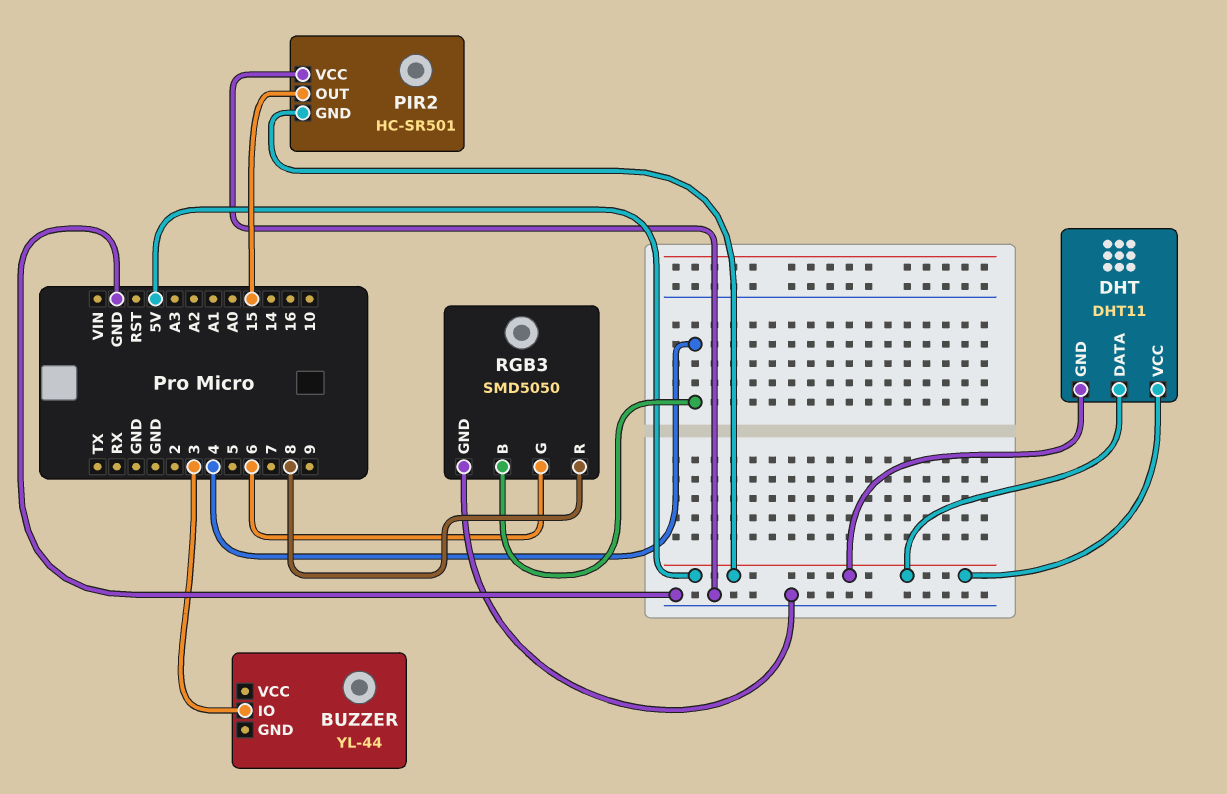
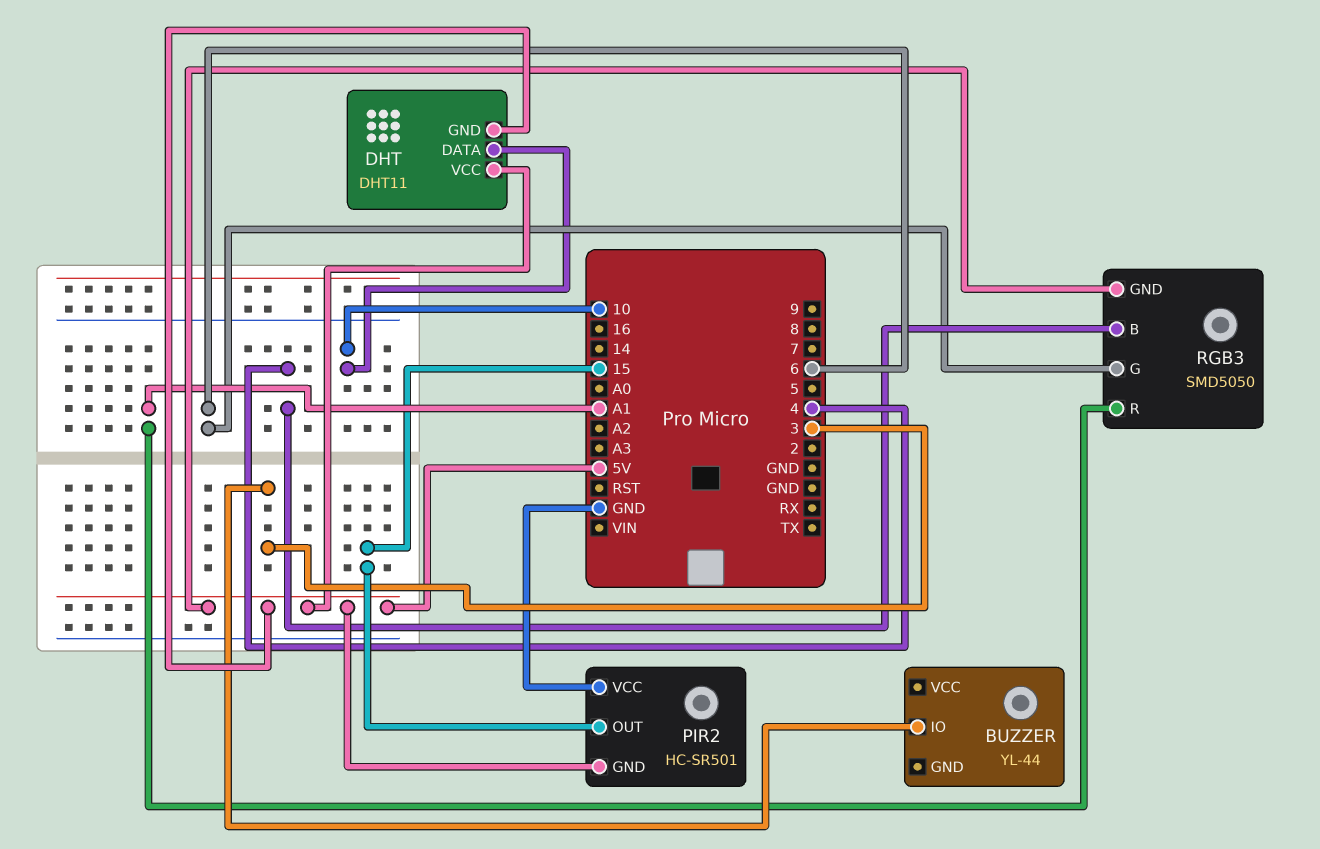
DHT pin DATA: 5V -> 10
RGB3 pin GND: GND -> 5V
RGB3 pin R: 8 -> A1

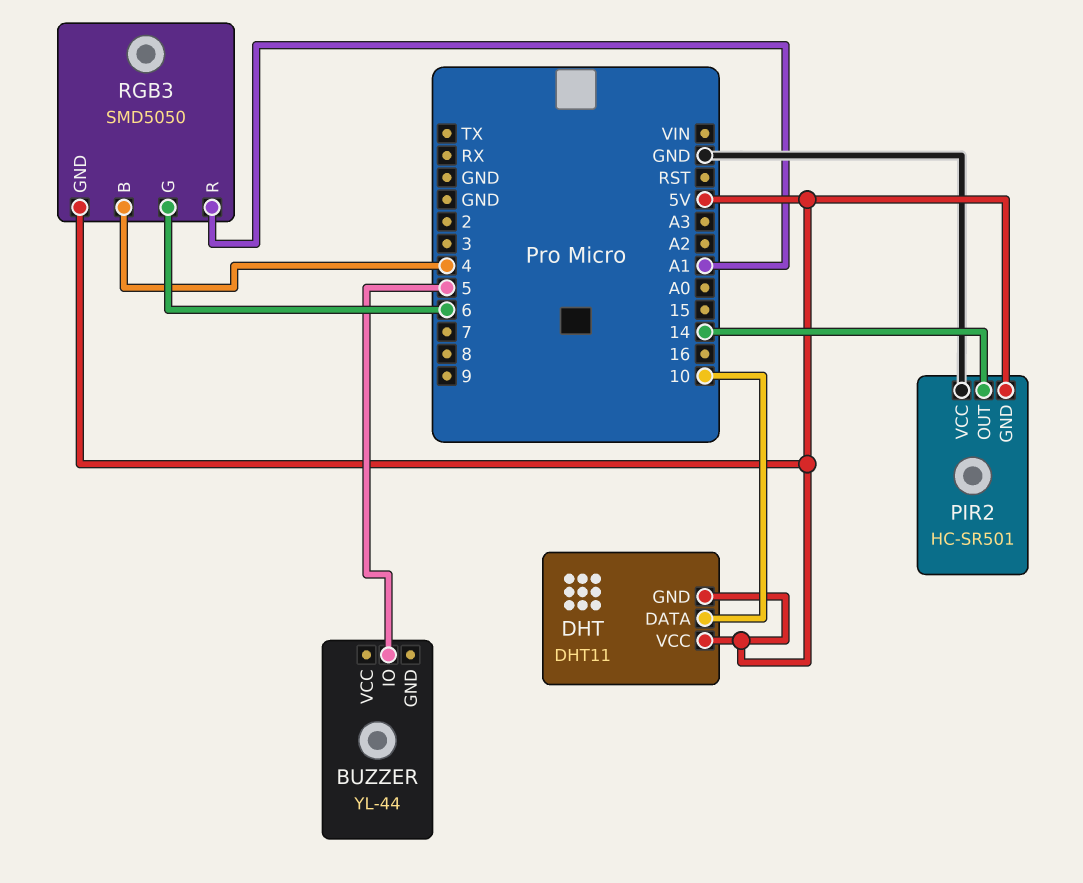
BUZZER pin IO: 3 -> 5
PIR2 pin OUT: 15 -> 14

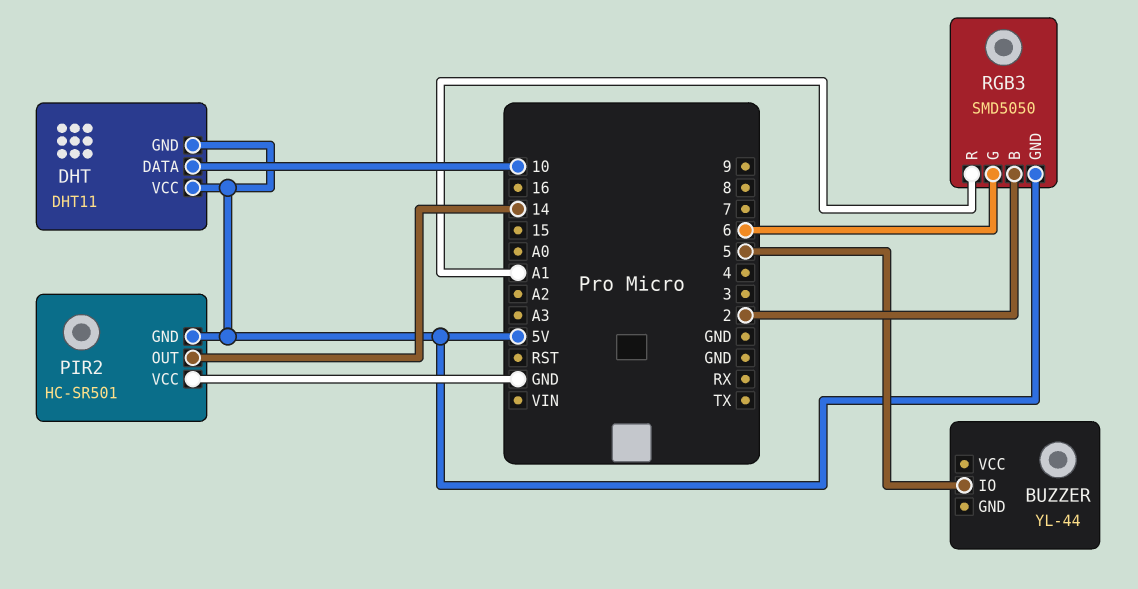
RGB3 pin B: 4 -> 2

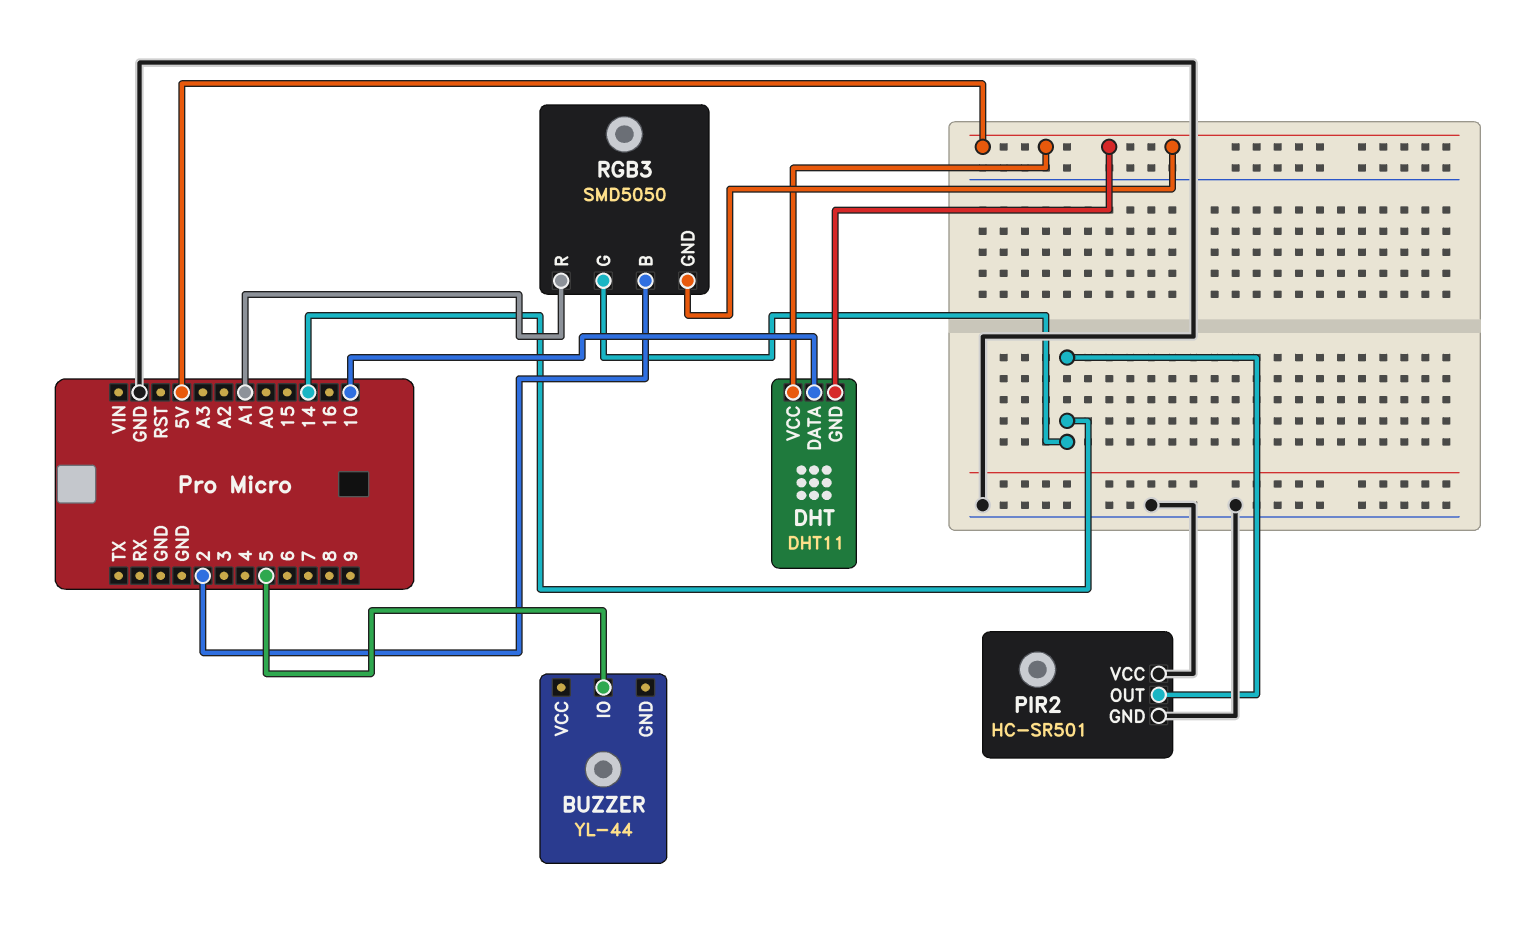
PIR2 pin GND: 5V -> GND
RGB3 pin G: 6 -> 14

